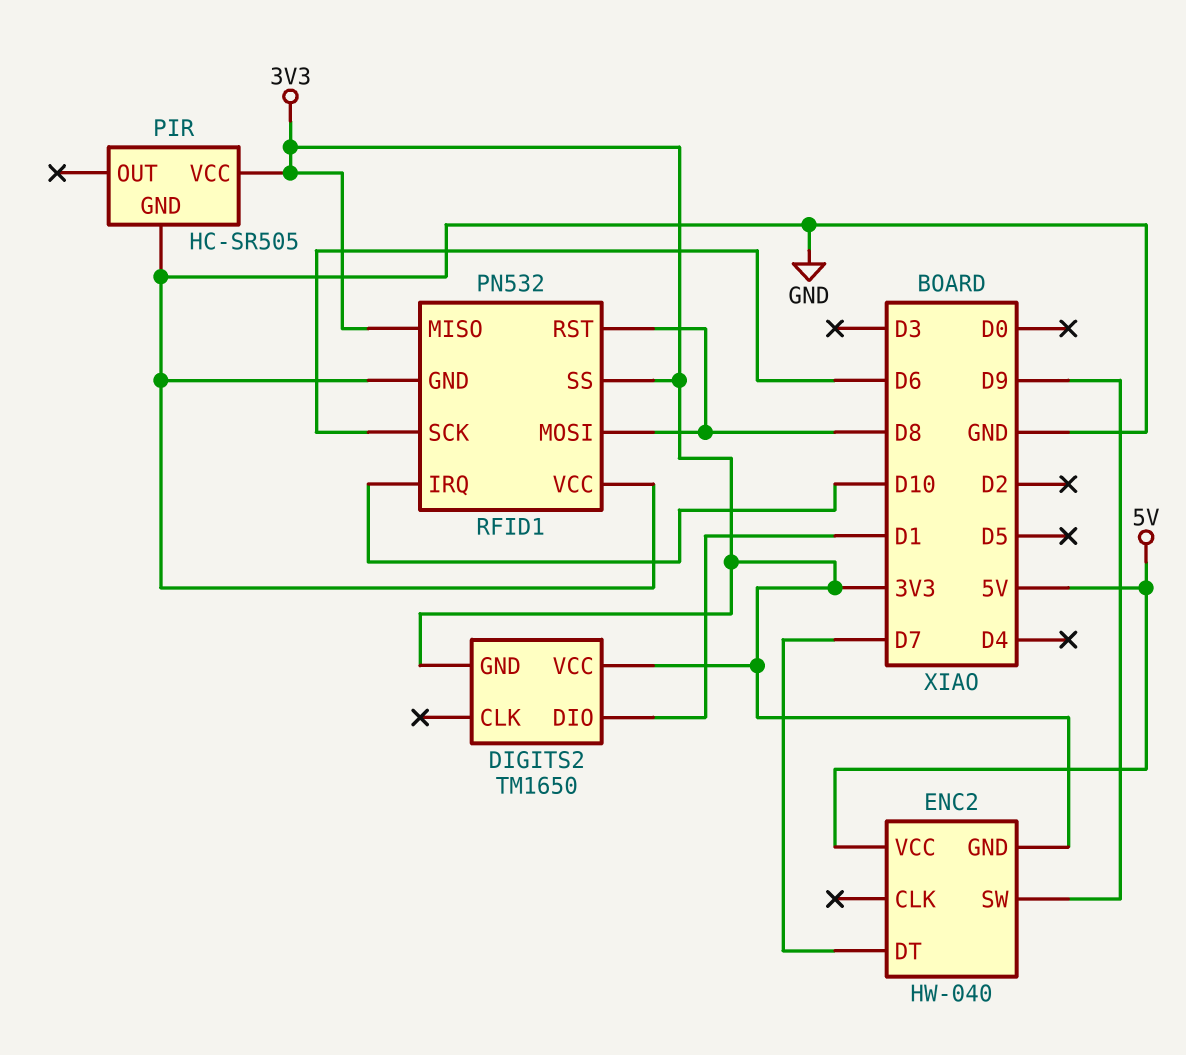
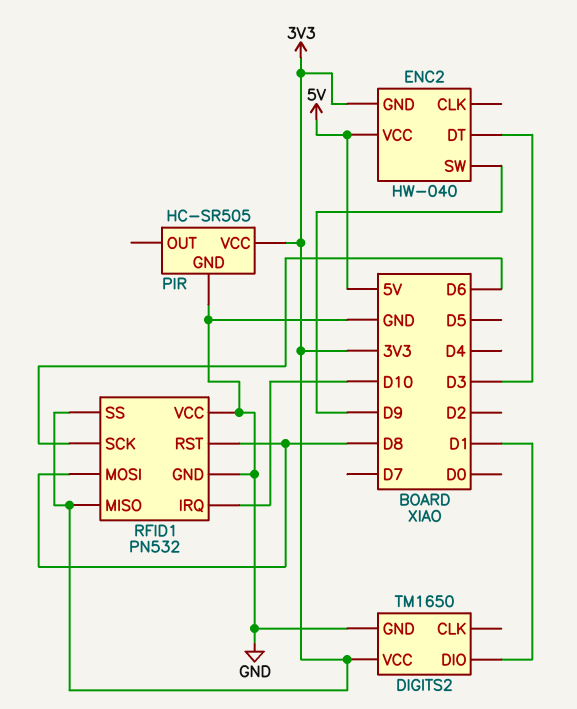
DIGITS2 pin GND: 3V3 -> GND
ENC2 pin DT: D7 -> D3

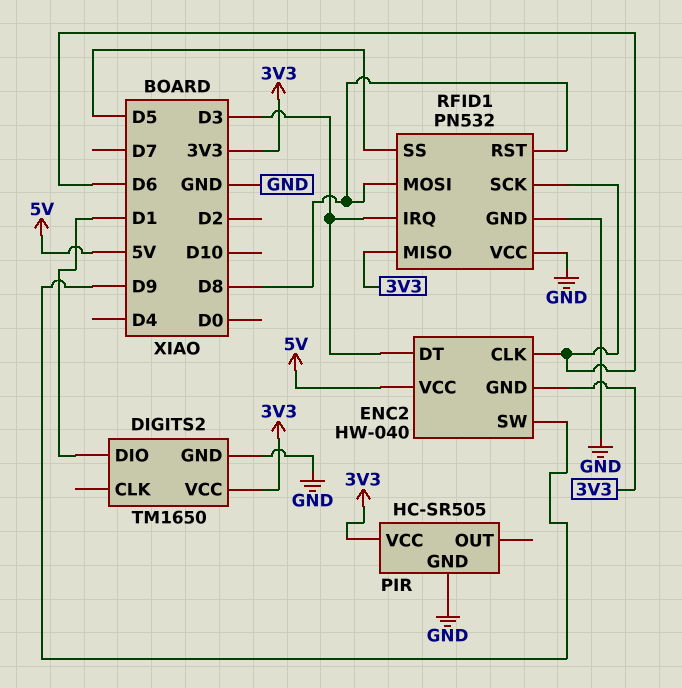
ENC2 pin CLK: none -> D6
RFID1 pin IRQ: D10 -> D3
RFID1 pin SS: 3V3 -> D5

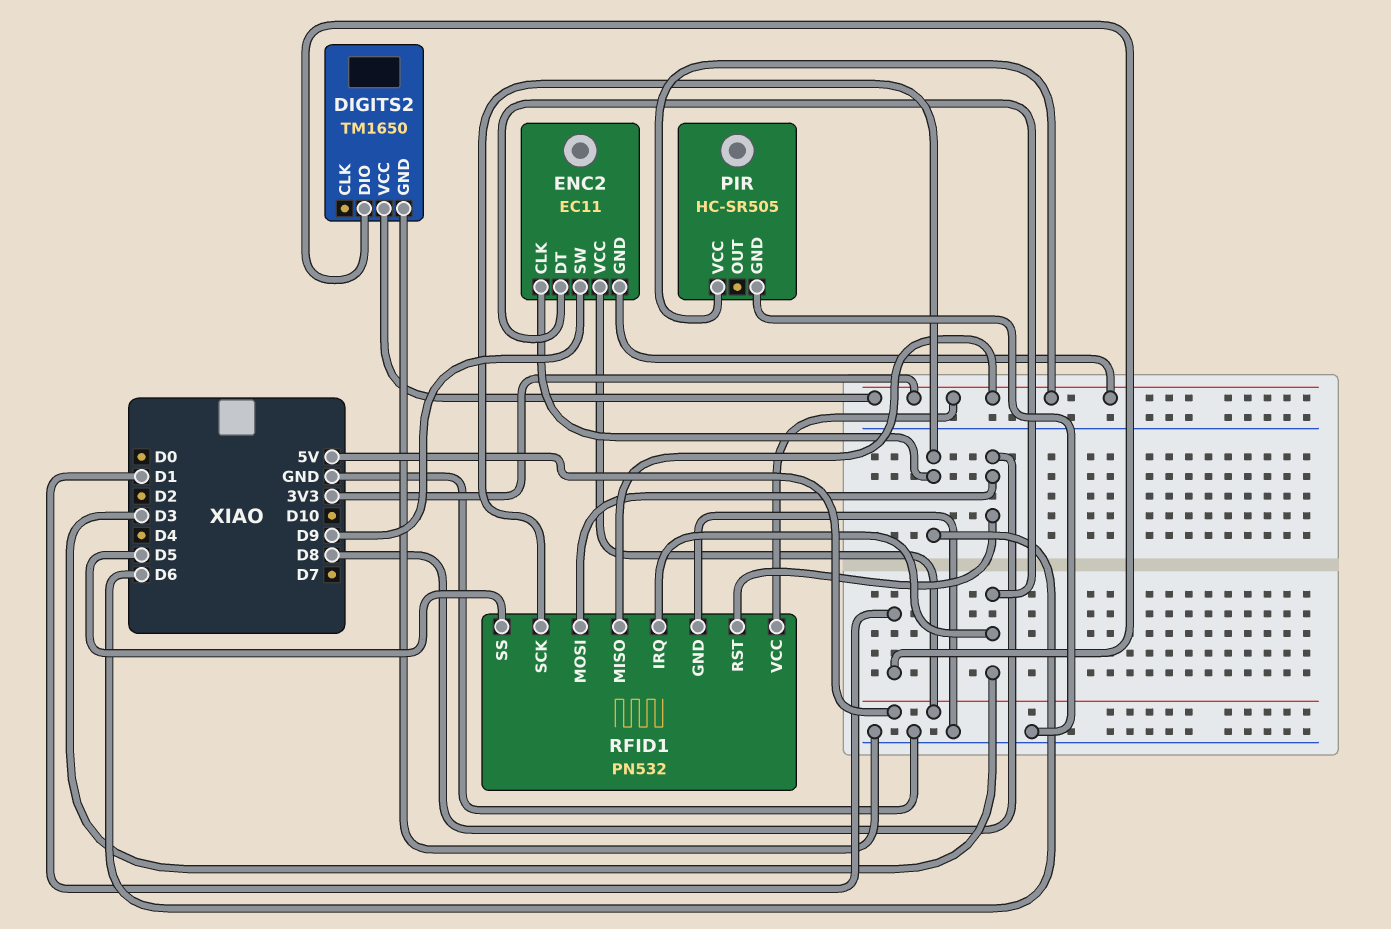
ENC2: HW-040 -> EC11
RFID1 pin VCC: GND -> 3V3

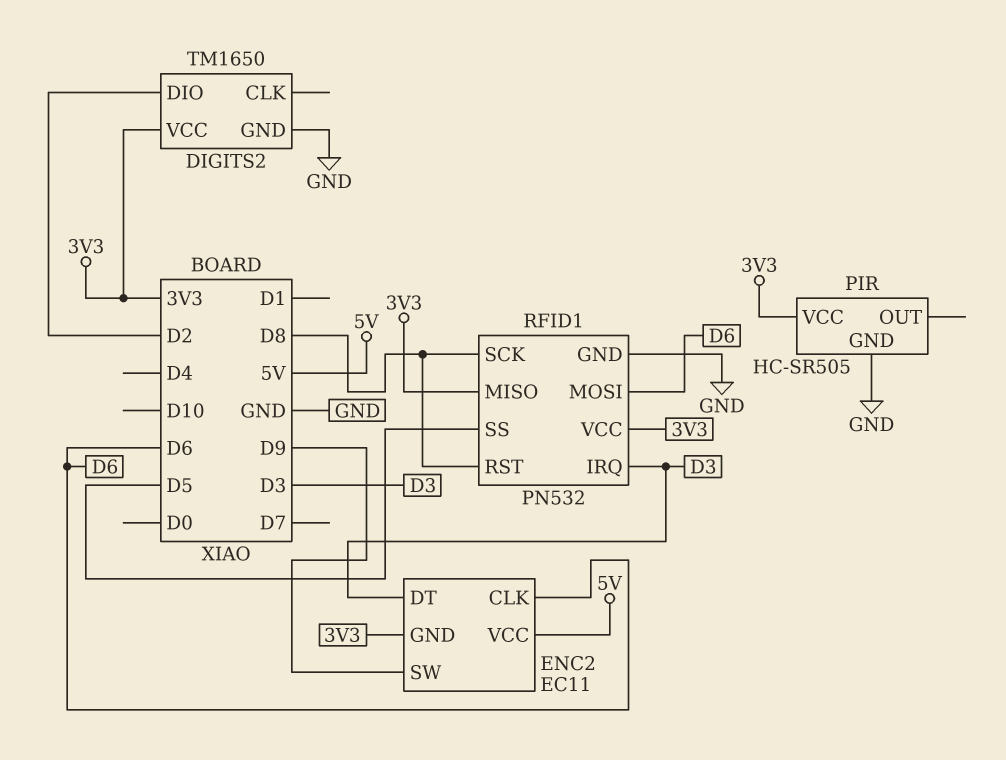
DIGITS2 pin DIO: D1 -> D2
RFID1 pin MOSI: D8 -> D6
RFID1 pin SCK: D6 -> D8

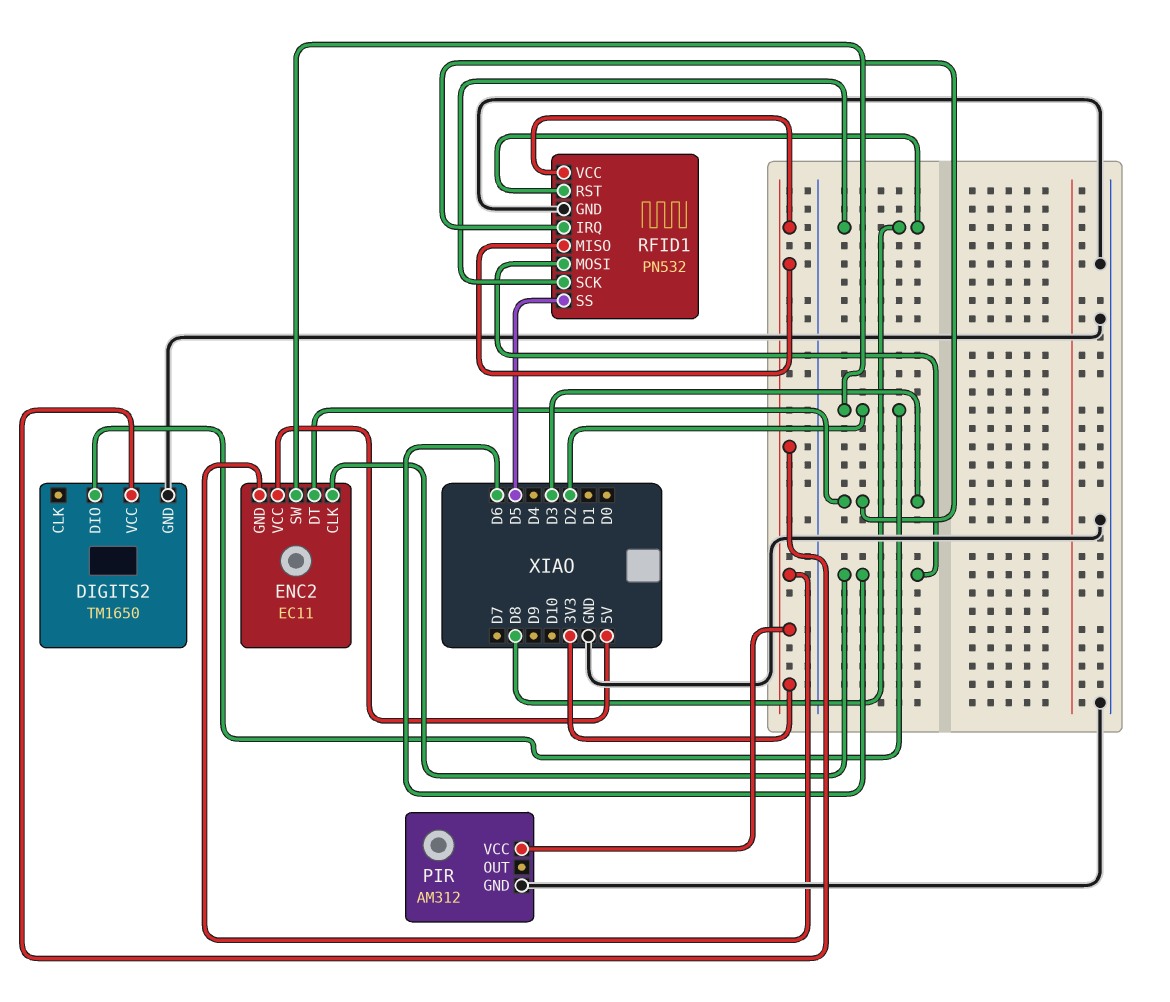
ENC2 pin SW: D9 -> D2
PIR: HC-SR505 -> AM312

